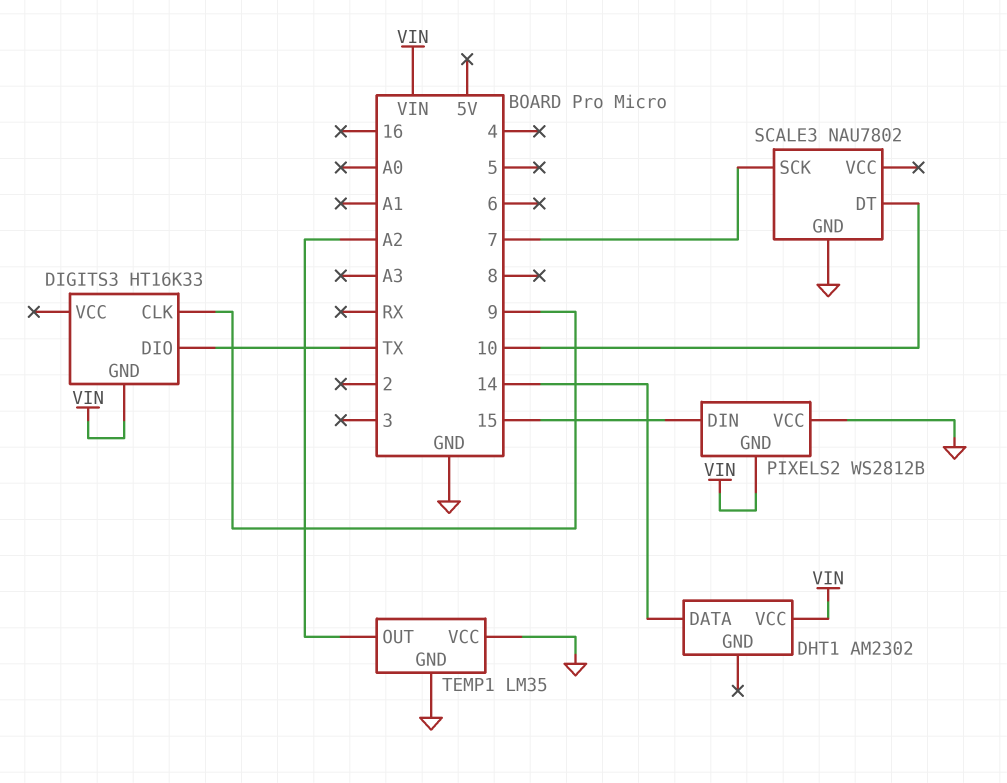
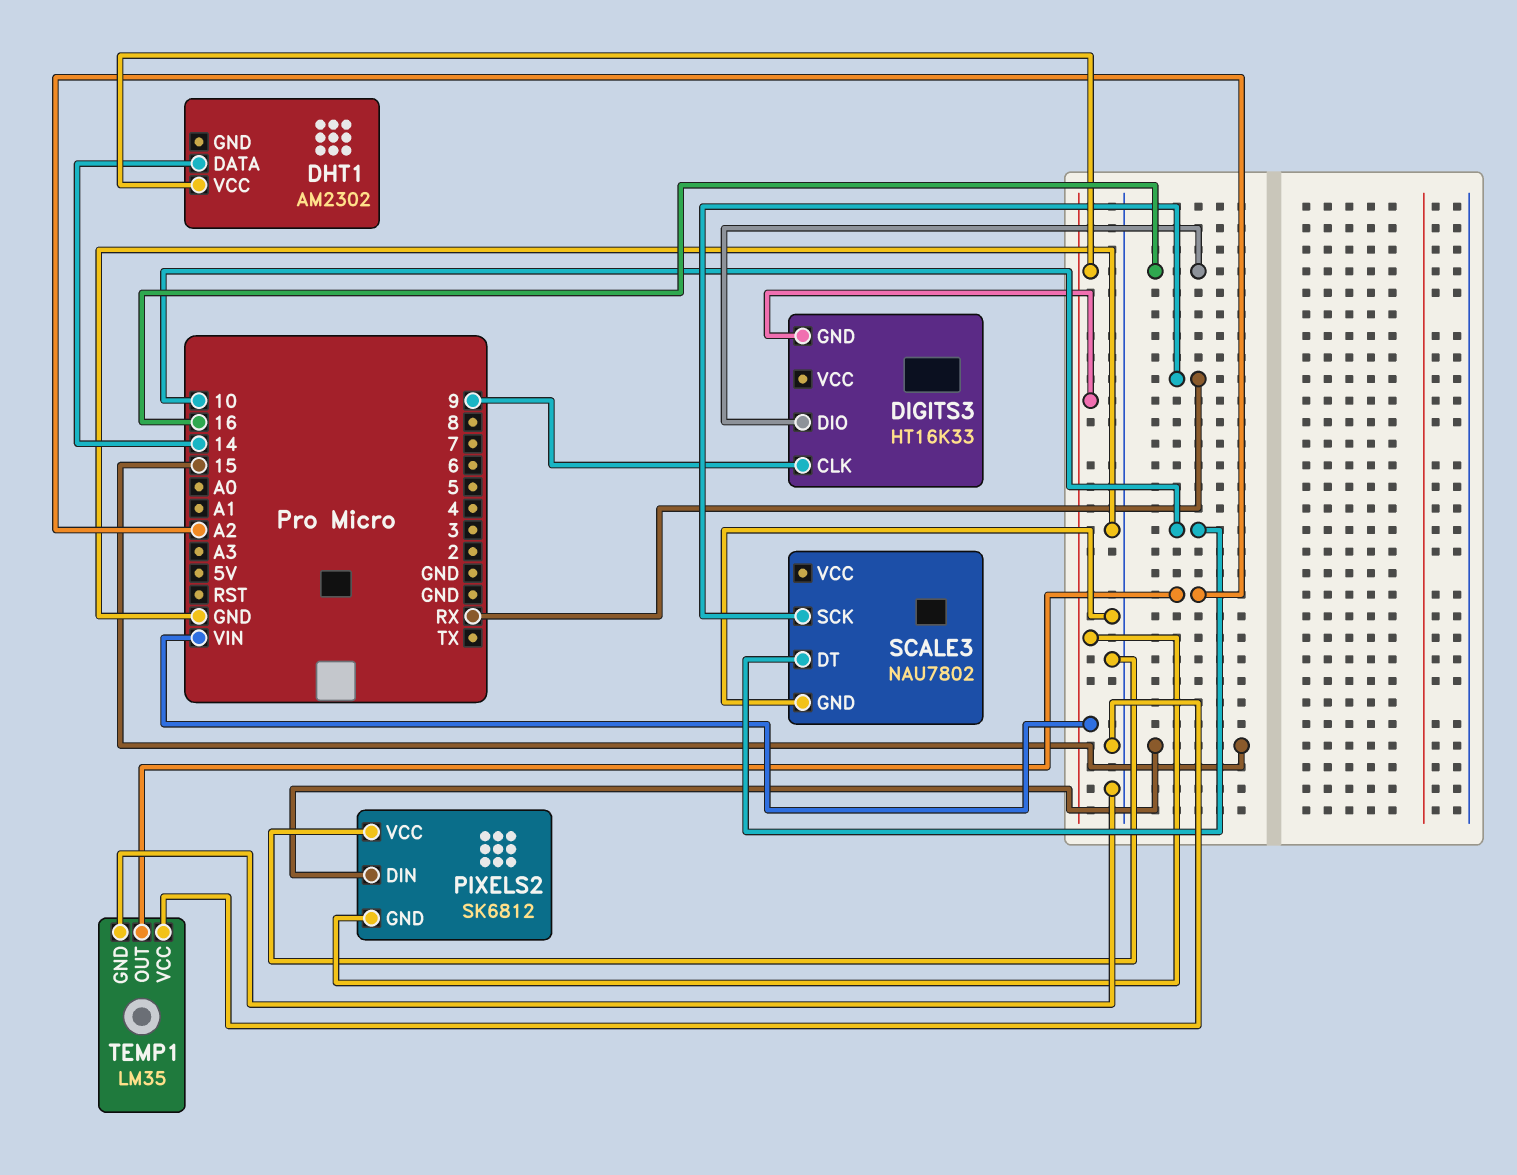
DIGITS3 pin DIO: TX -> 16
PIXELS2: WS2812B -> SK6812
SCALE3 pin SCK: 7 -> RX

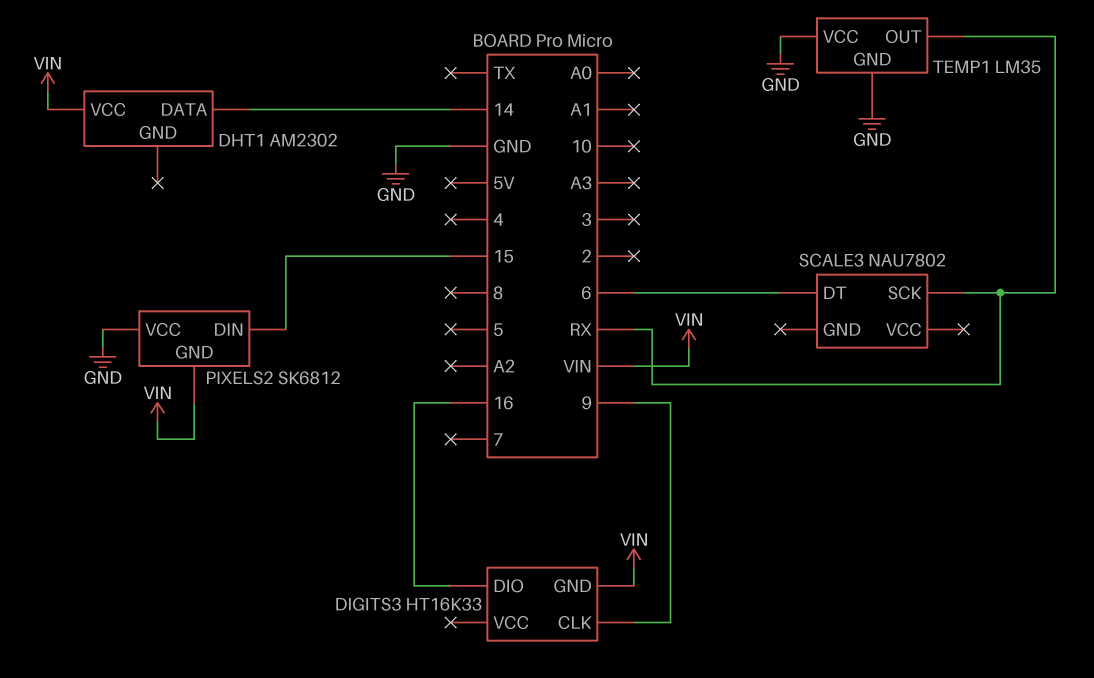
SCALE3 pin DT: 10 -> 6
SCALE3 pin GND: GND -> none
TEMP1 pin OUT: A2 -> RX

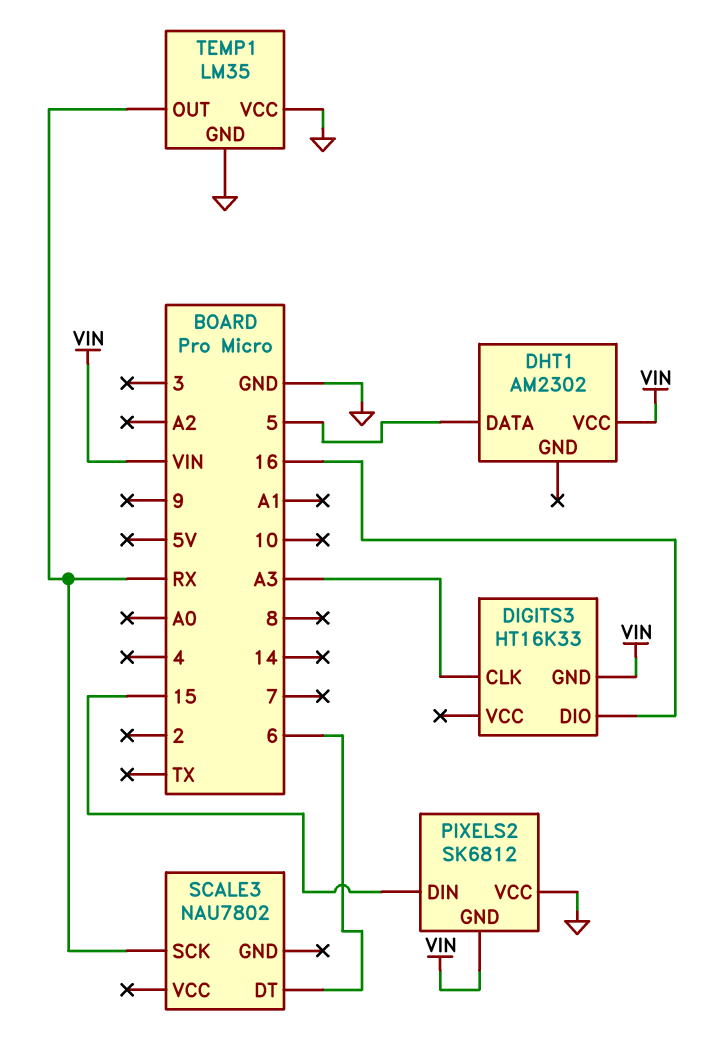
DHT1 pin DATA: 14 -> 5
DIGITS3 pin CLK: 9 -> A3

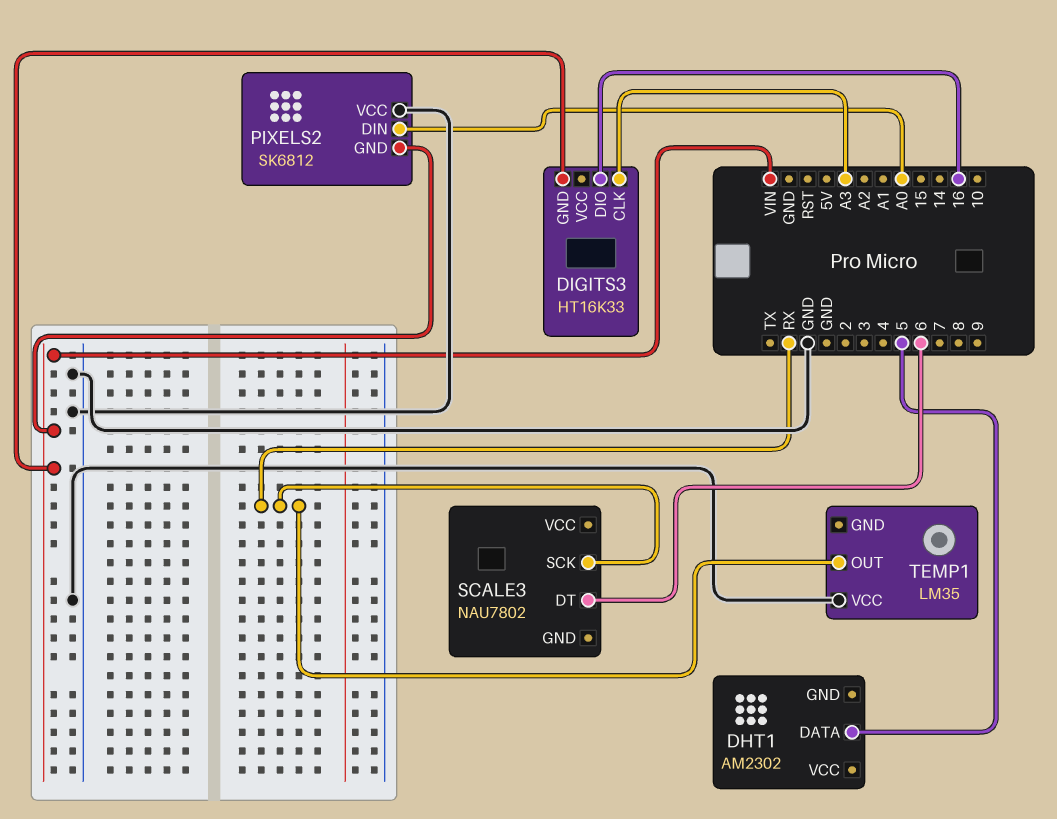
DHT1 pin VCC: VIN -> none
PIXELS2 pin DIN: 15 -> A0
TEMP1 pin GND: GND -> none

